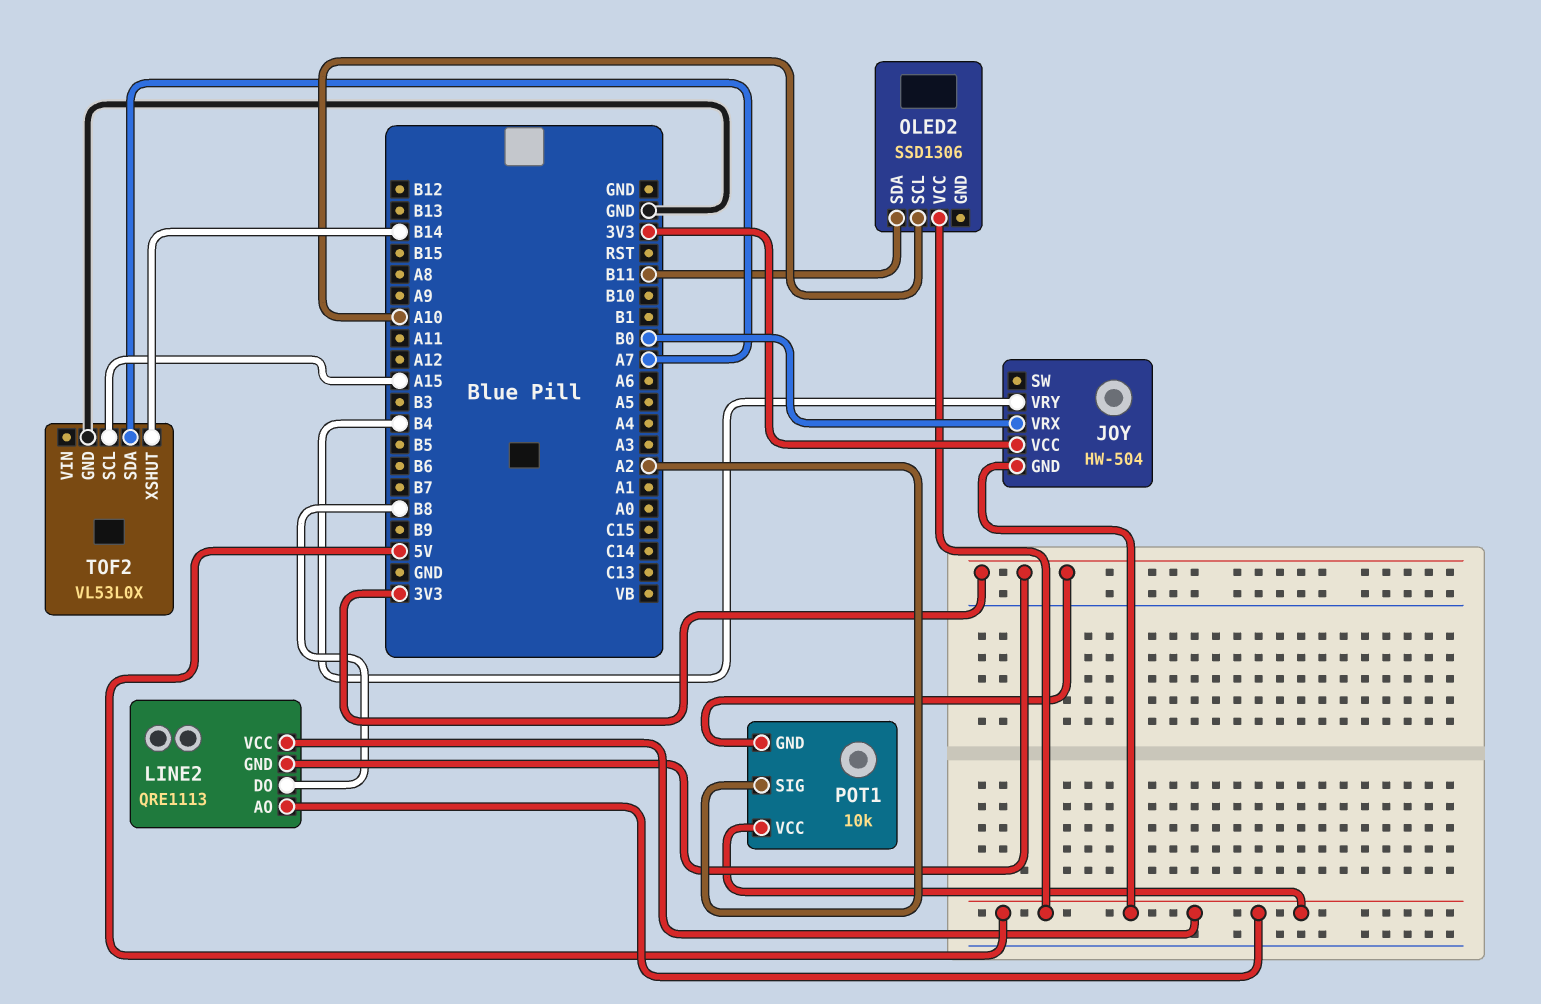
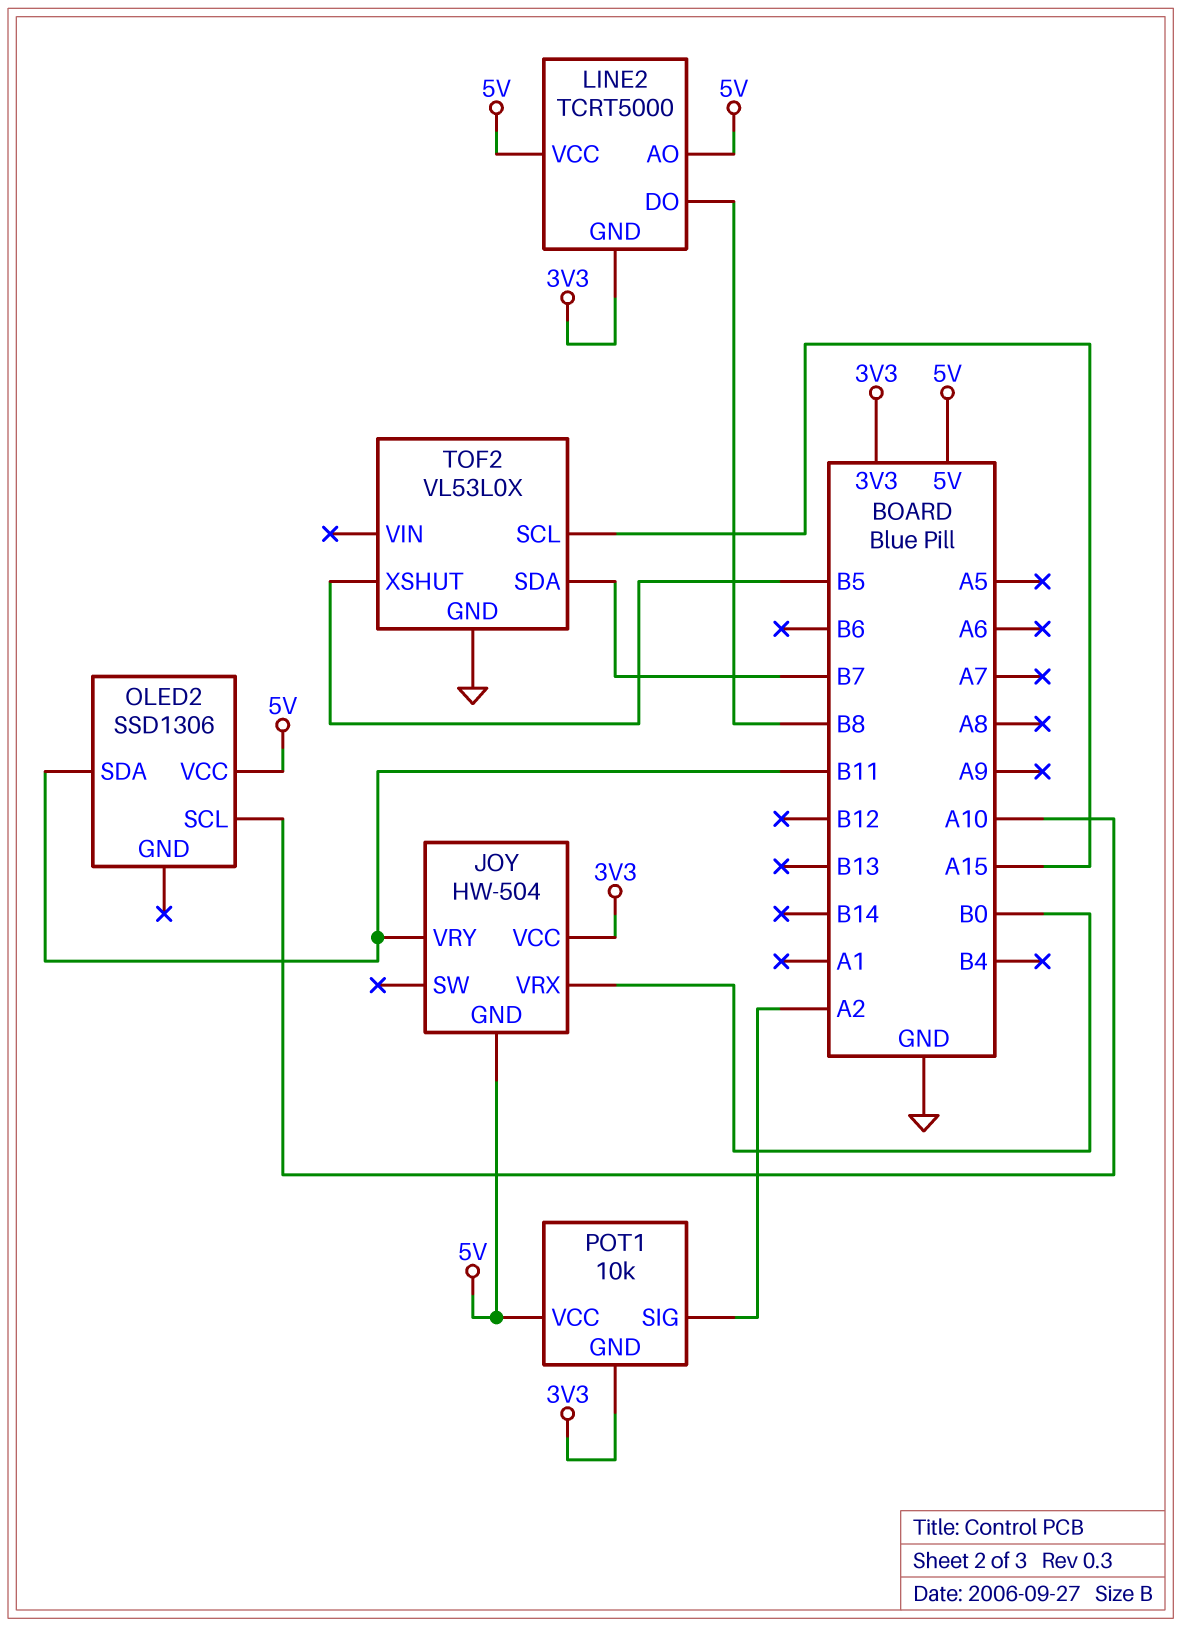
JOY pin VRY: B4 -> B11
LINE2: QRE1113 -> TCRT5000
TOF2 pin SDA: A7 -> B7
TOF2 pin XSHUT: B14 -> B5

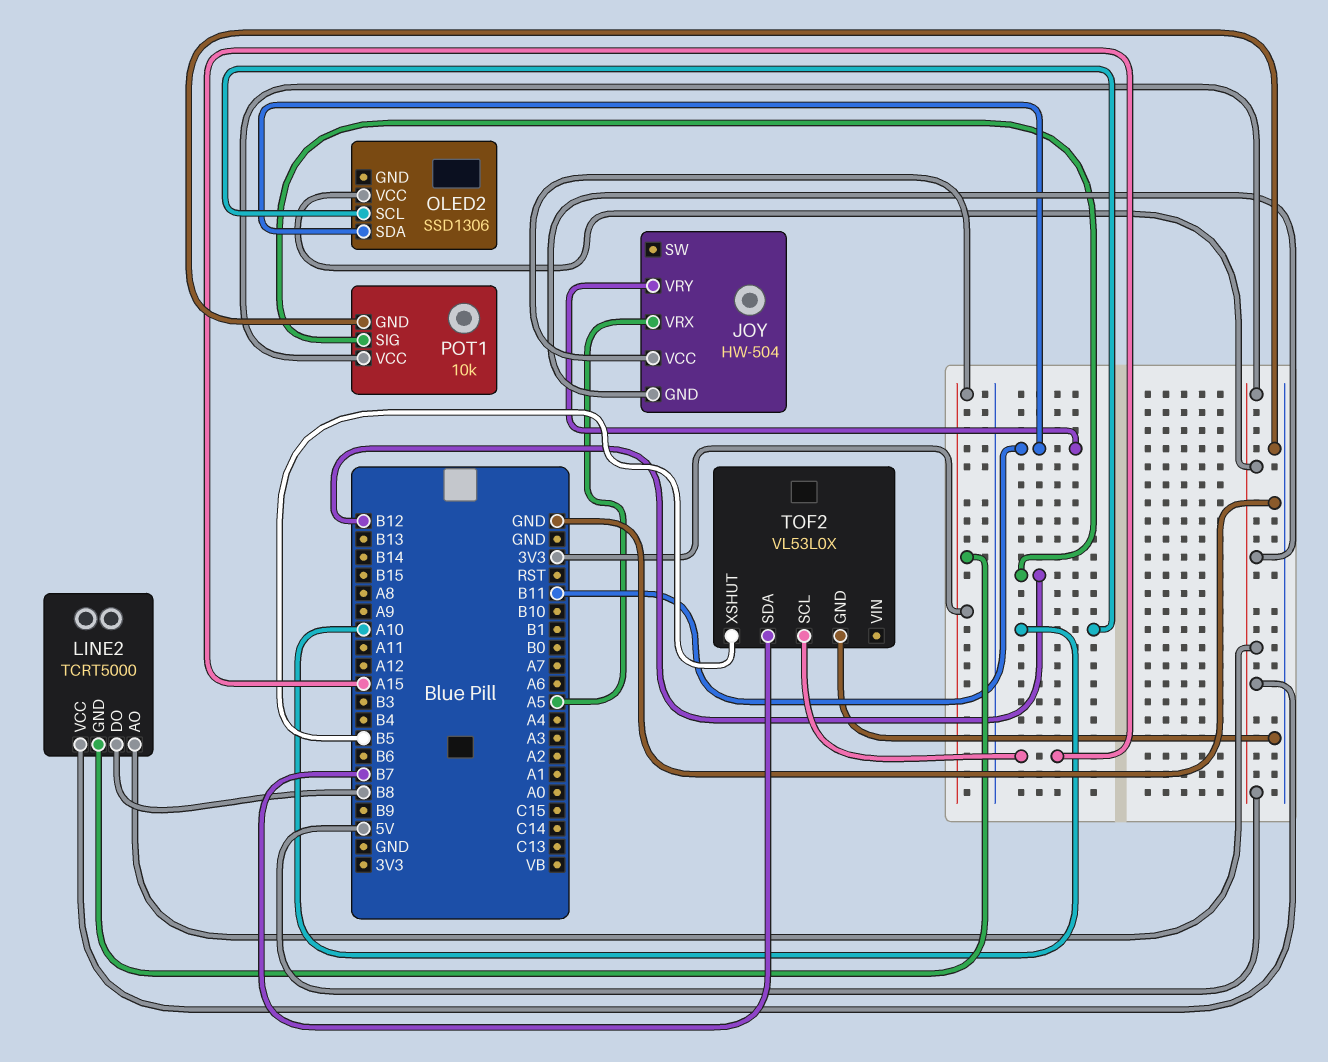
JOY pin VRX: B0 -> A5
POT1 pin GND: 3V3 -> GND
POT1 pin SIG: A2 -> B12

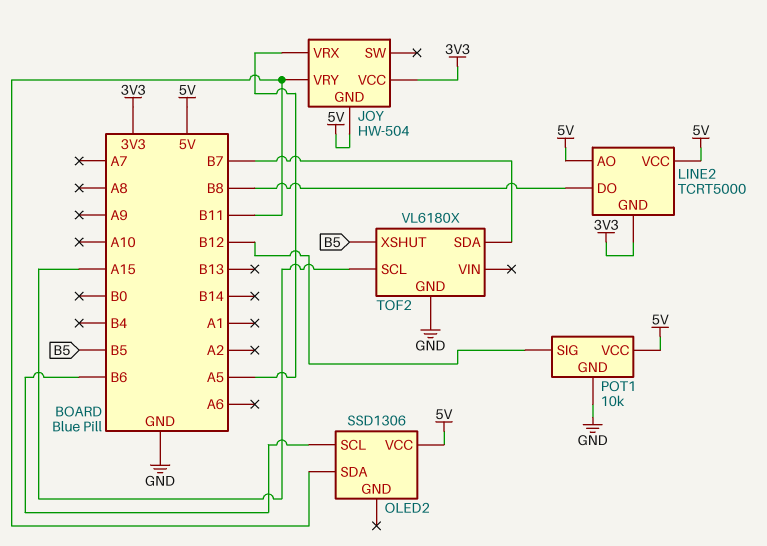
OLED2 pin SCL: A10 -> B6
TOF2: VL53L0X -> VL6180X

